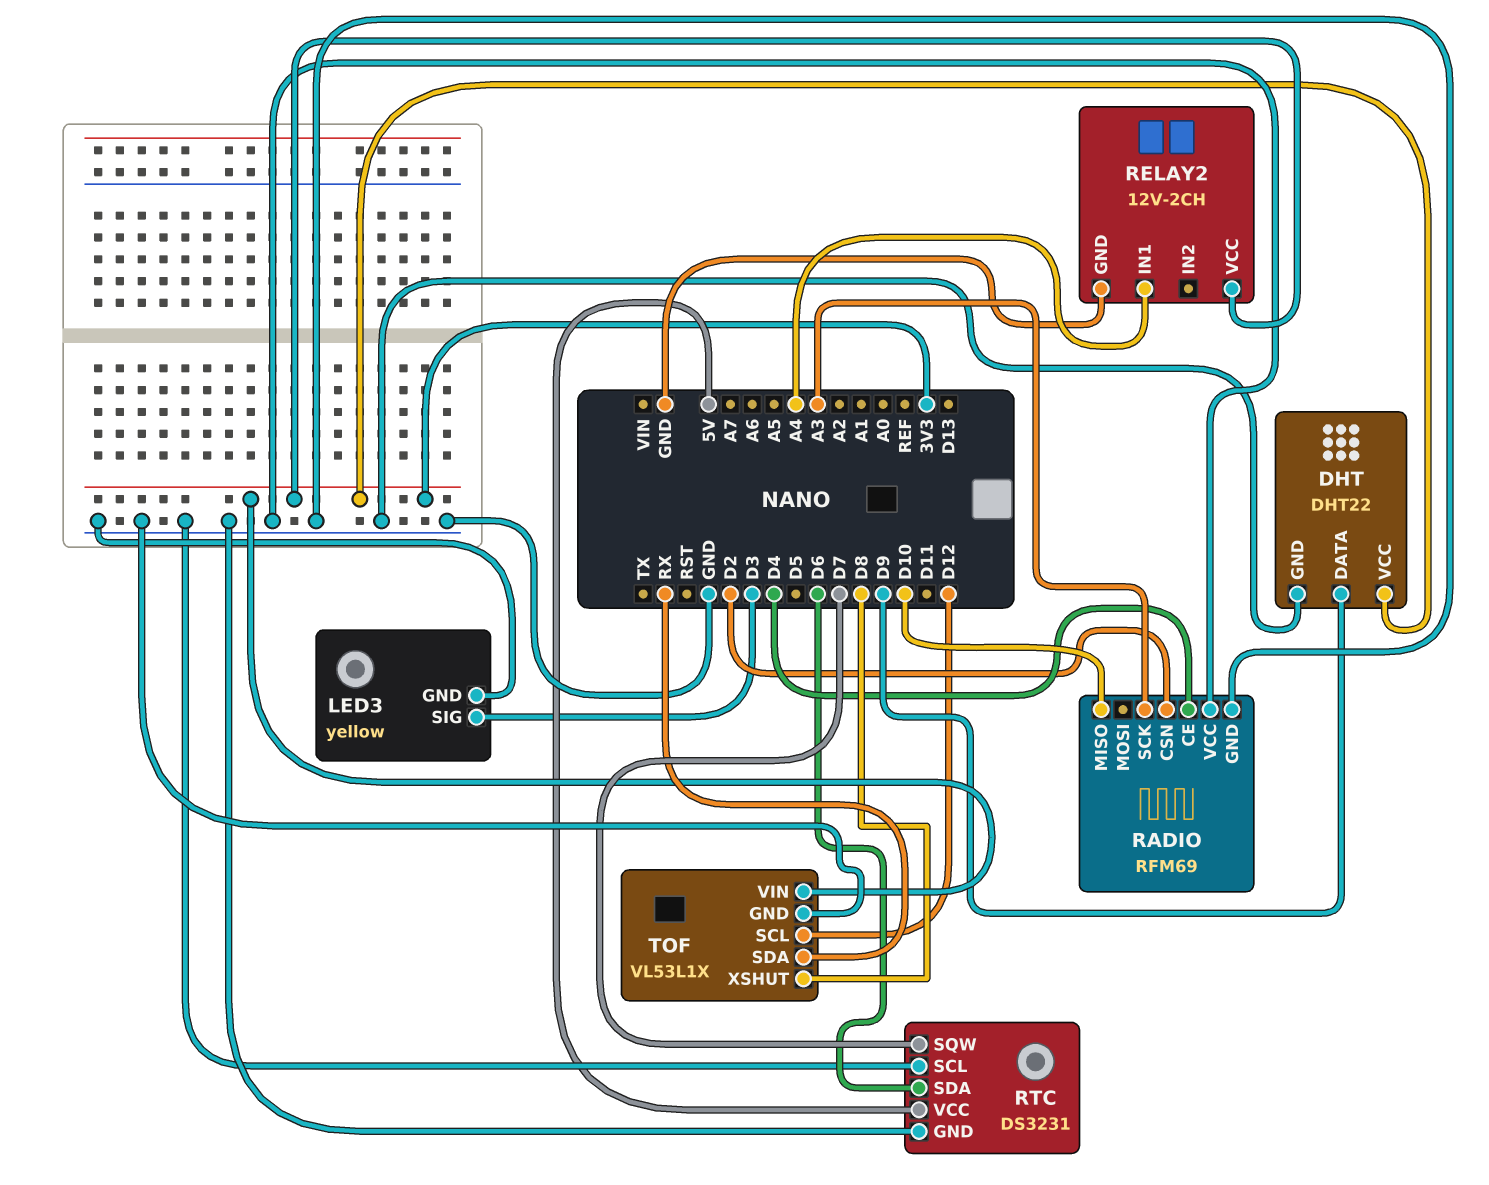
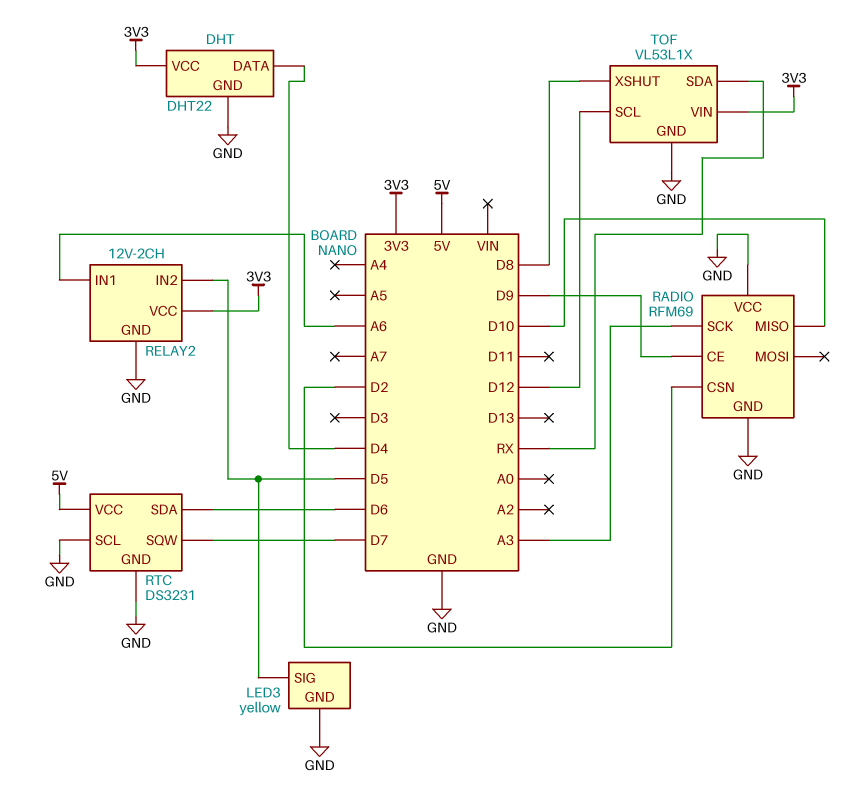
DHT pin DATA: D9 -> D4
LED3 pin SIG: D3 -> D5
RADIO pin CE: D4 -> D9
RELAY2 pin IN1: A4 -> A6
RELAY2 pin IN2: none -> D5

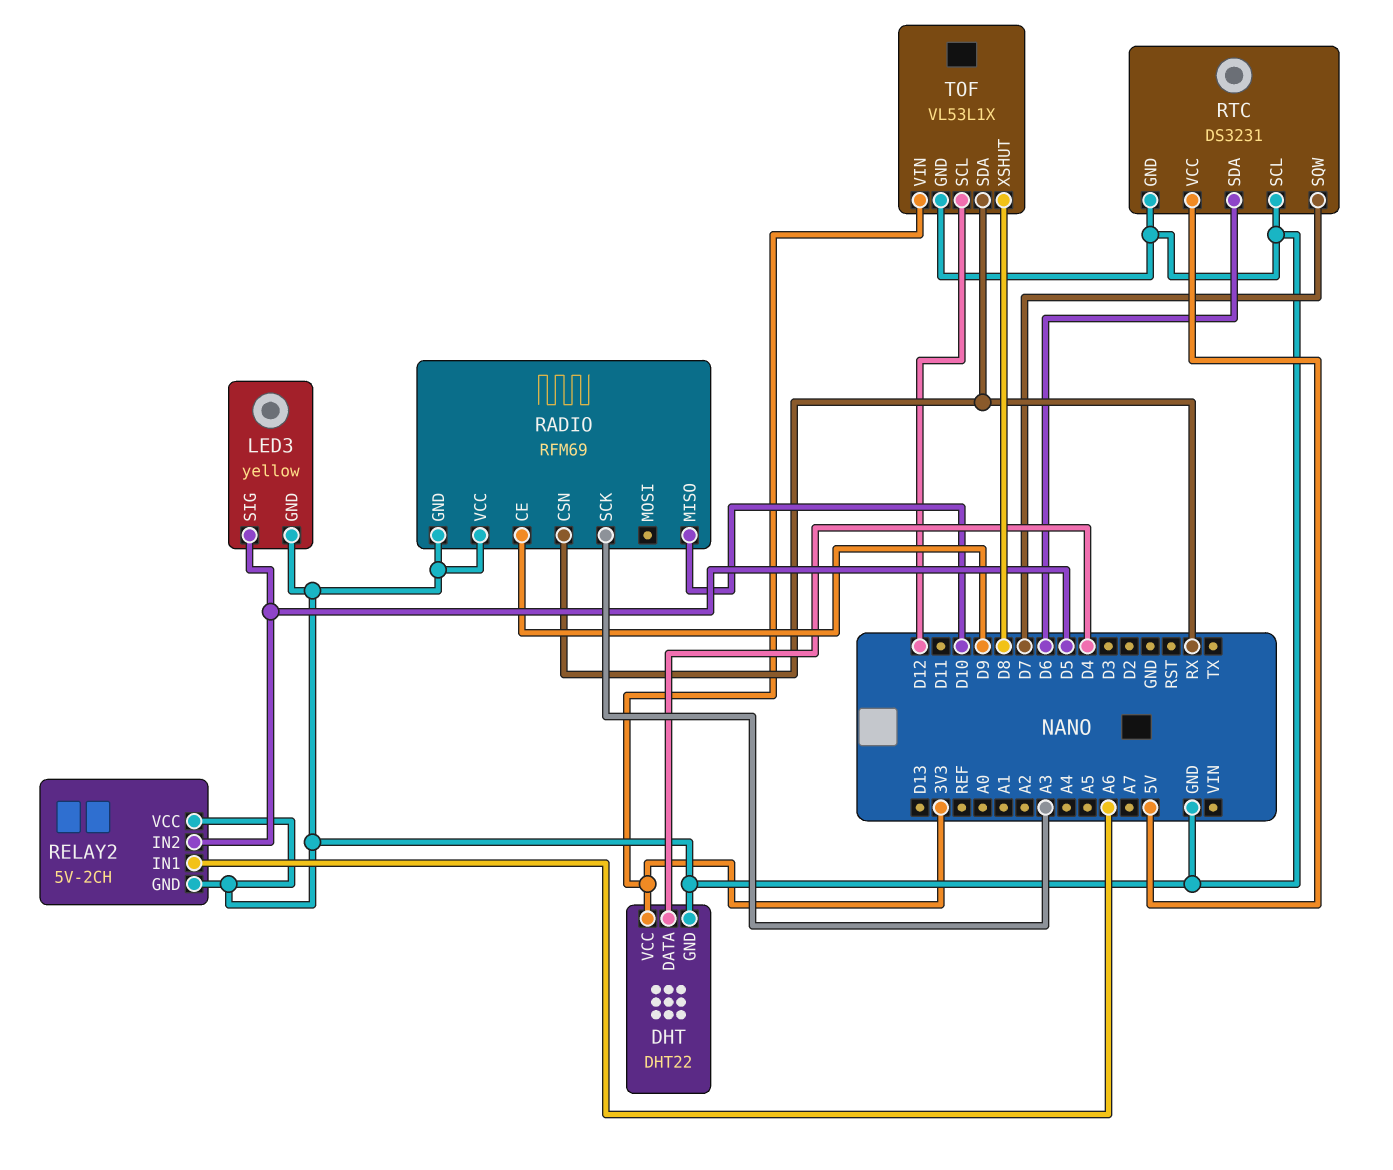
RADIO pin CSN: D2 -> RX
RELAY2: 12V-2CH -> 5V-2CH
RELAY2 pin VCC: 3V3 -> GND

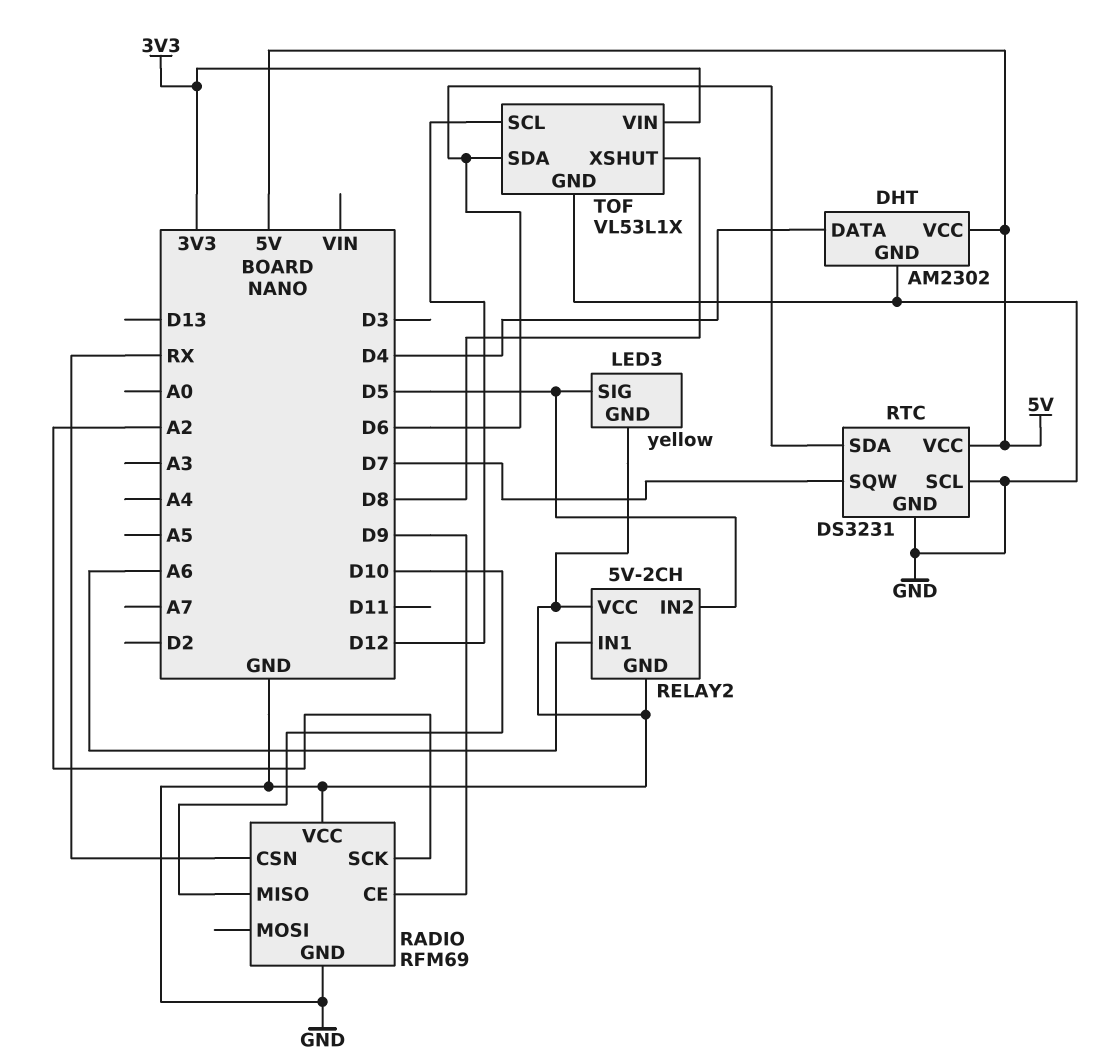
DHT: DHT22 -> AM2302
DHT pin VCC: 3V3 -> 5V
RADIO pin SCK: A3 -> A2
TOF pin SDA: RX -> D6

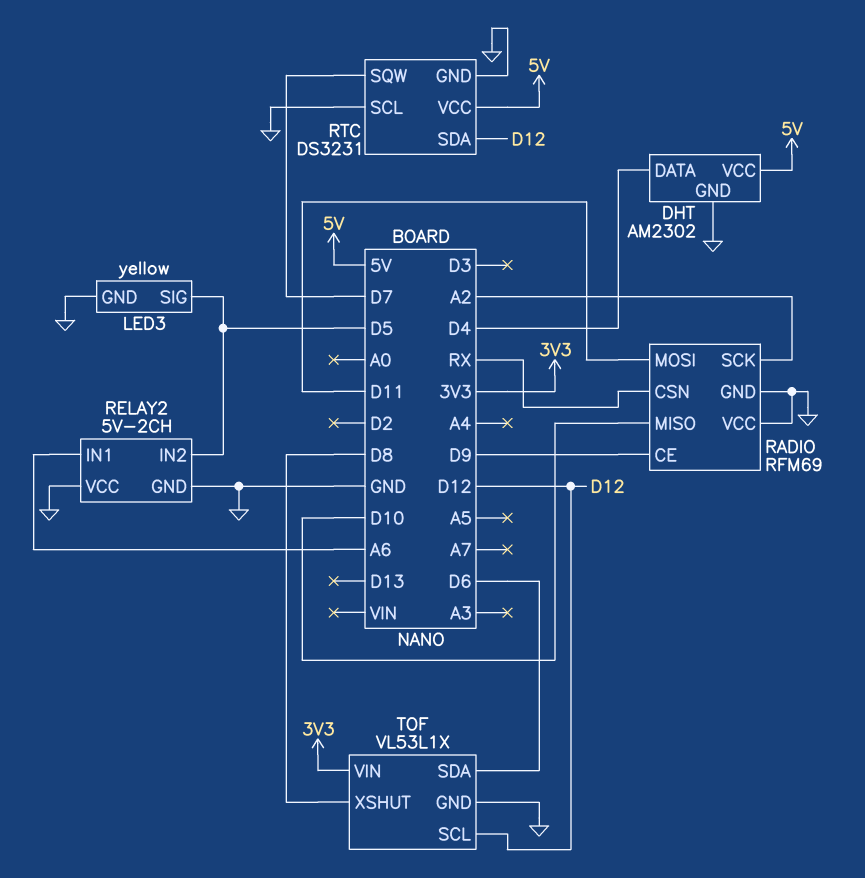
RADIO pin MOSI: none -> D11
RTC pin SDA: D6 -> D12

